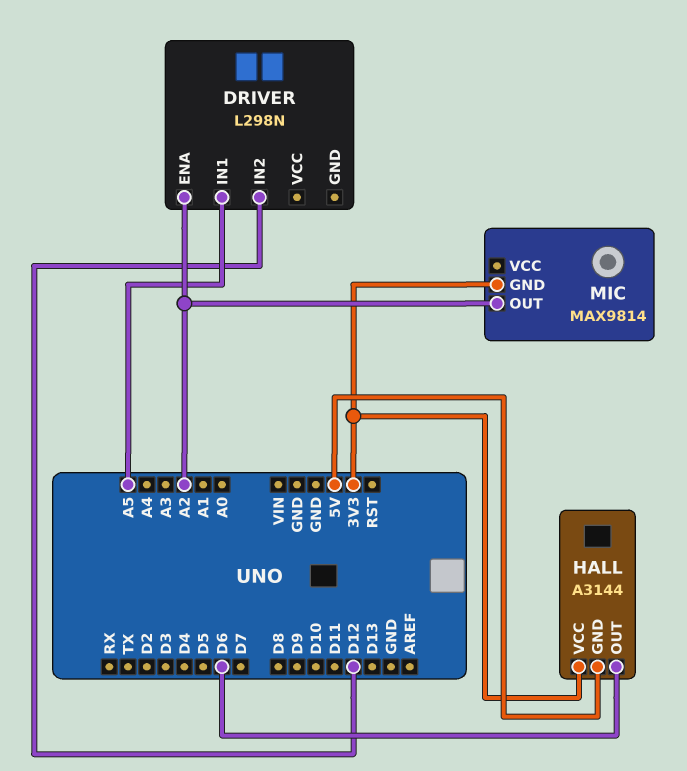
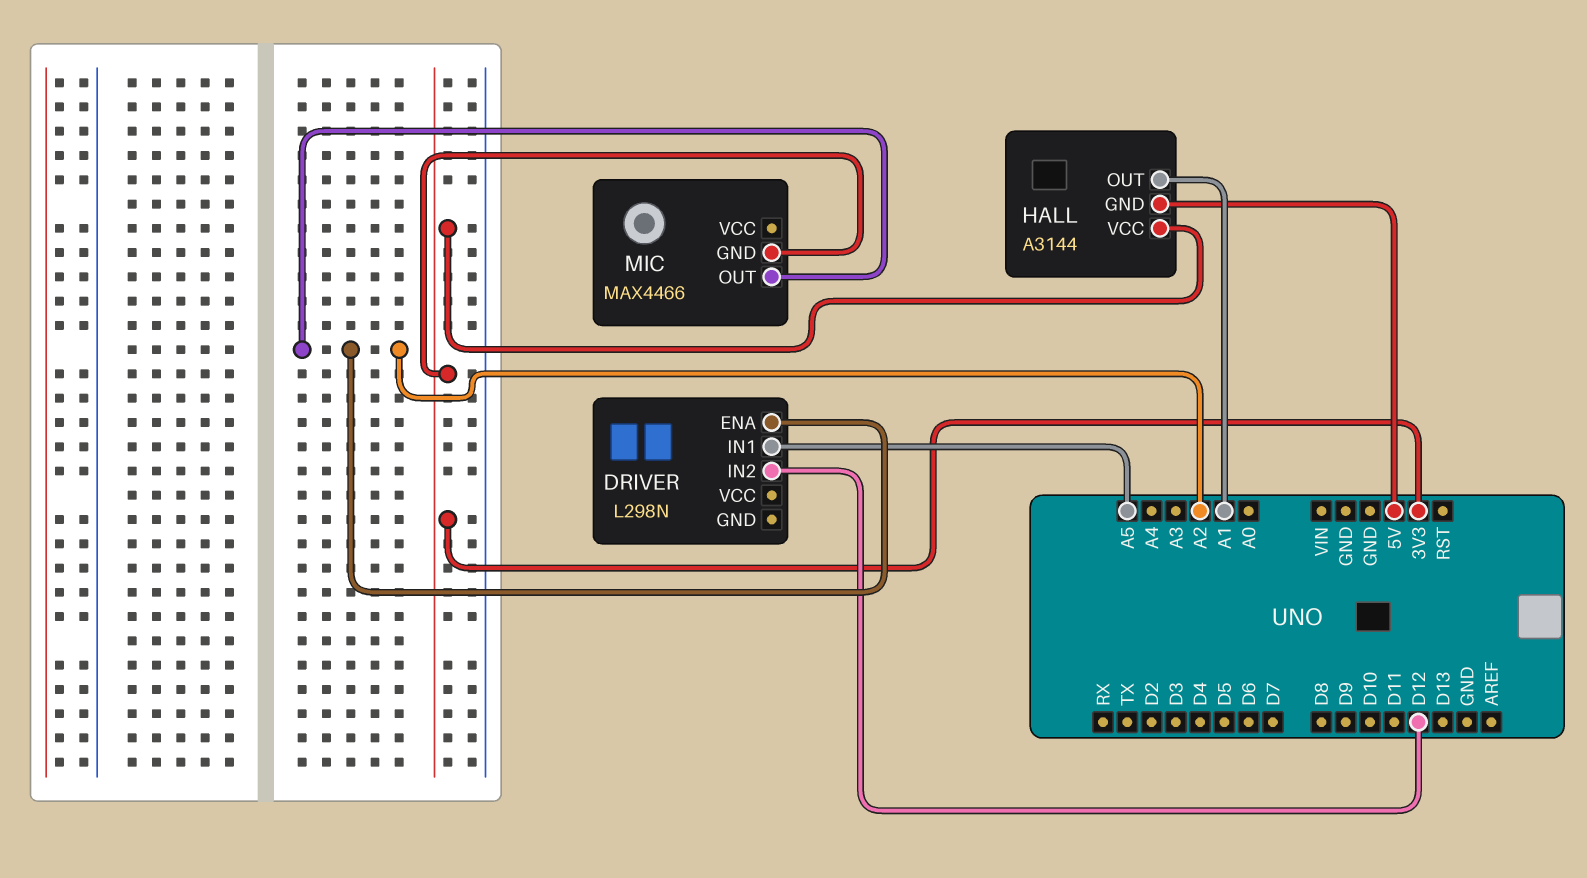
HALL pin OUT: D6 -> A1
MIC: MAX9814 -> MAX4466

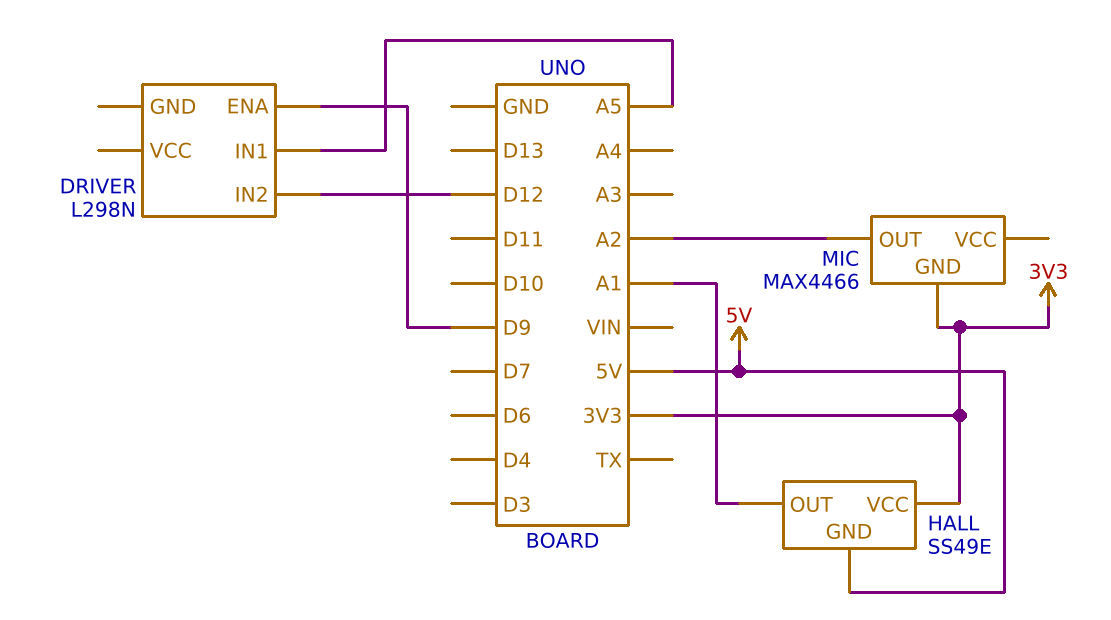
DRIVER pin ENA: A2 -> D9
HALL: A3144 -> SS49E

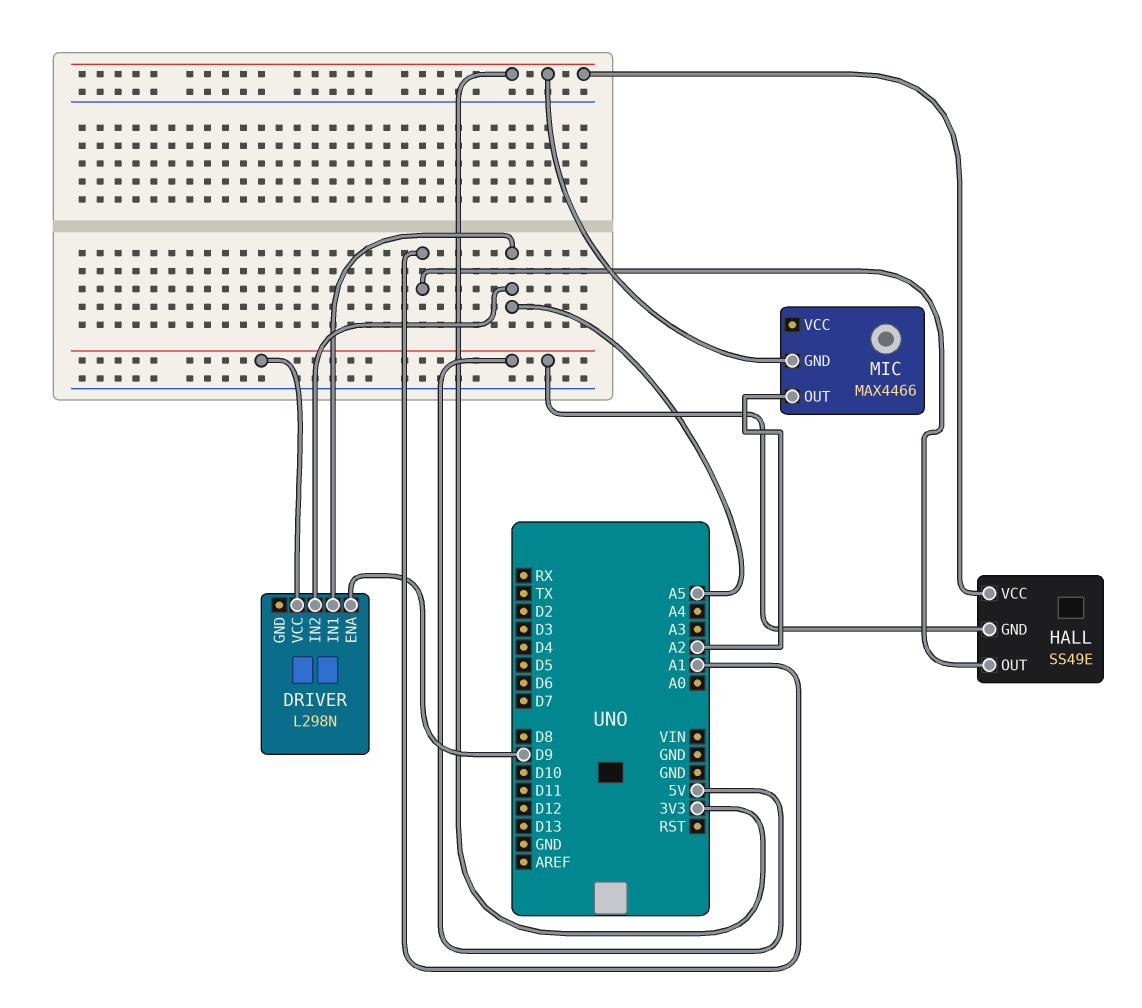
DRIVER pin IN2: D12 -> A5
DRIVER pin VCC: none -> 5V

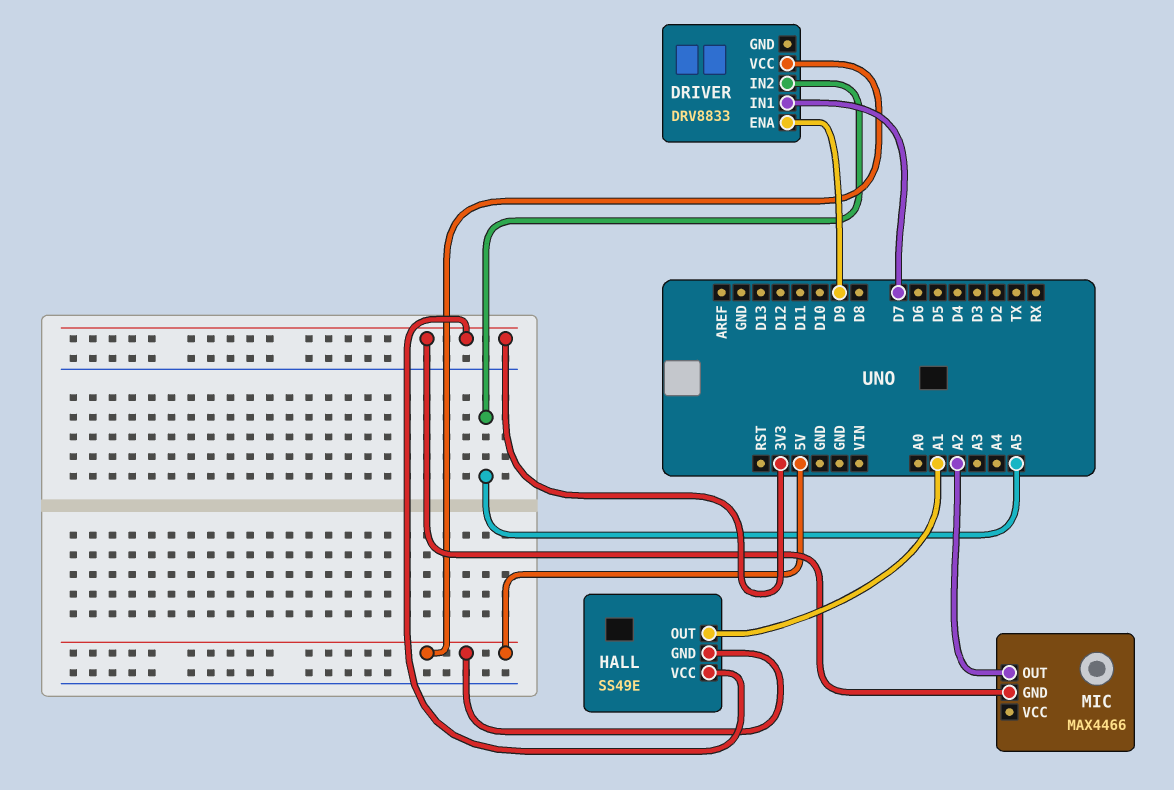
DRIVER: L298N -> DRV8833
DRIVER pin IN1: A5 -> D7

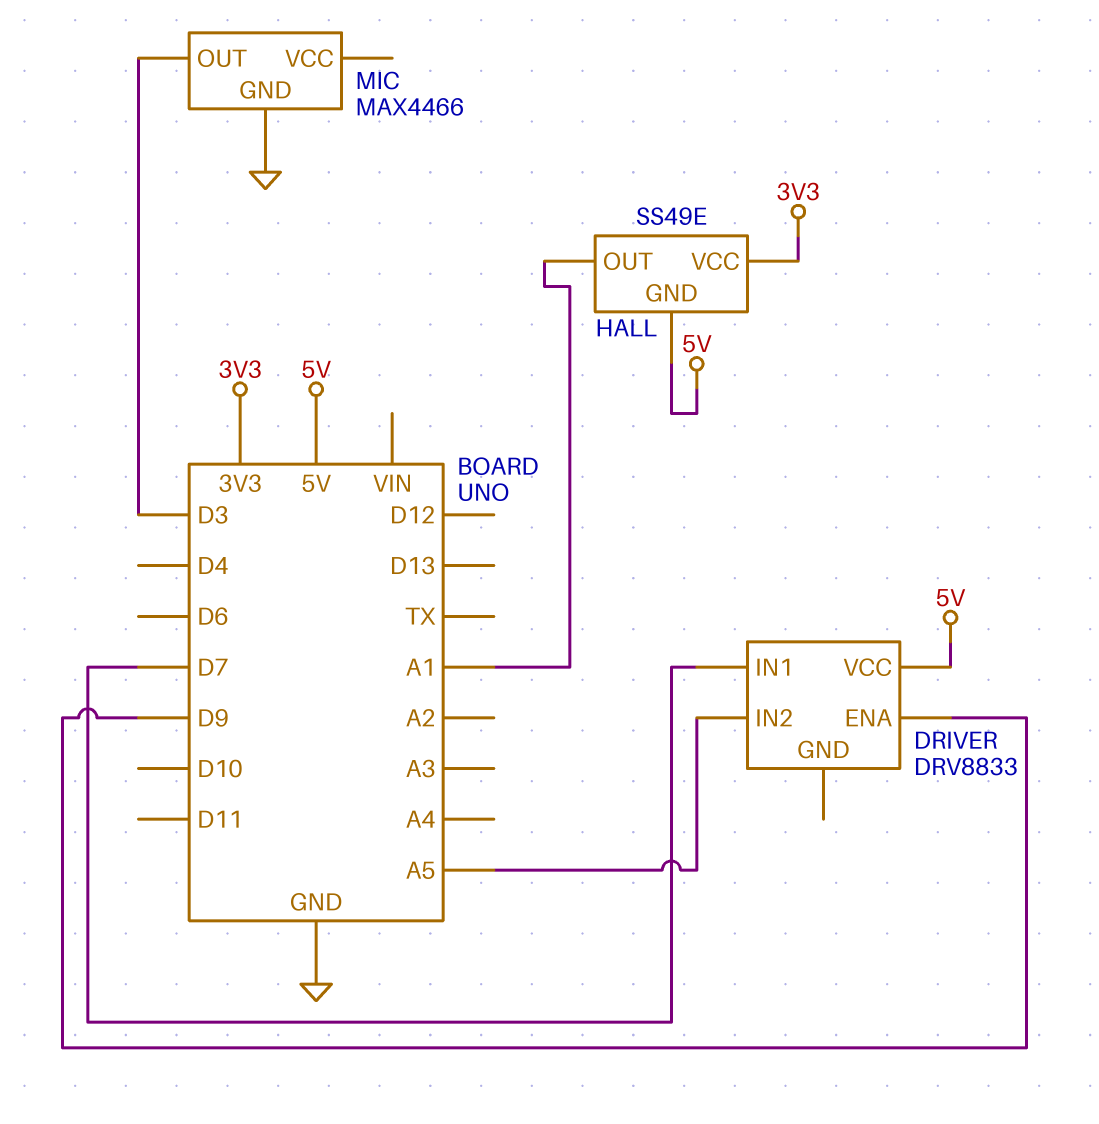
MIC pin GND: 3V3 -> GND
MIC pin OUT: A2 -> D3

